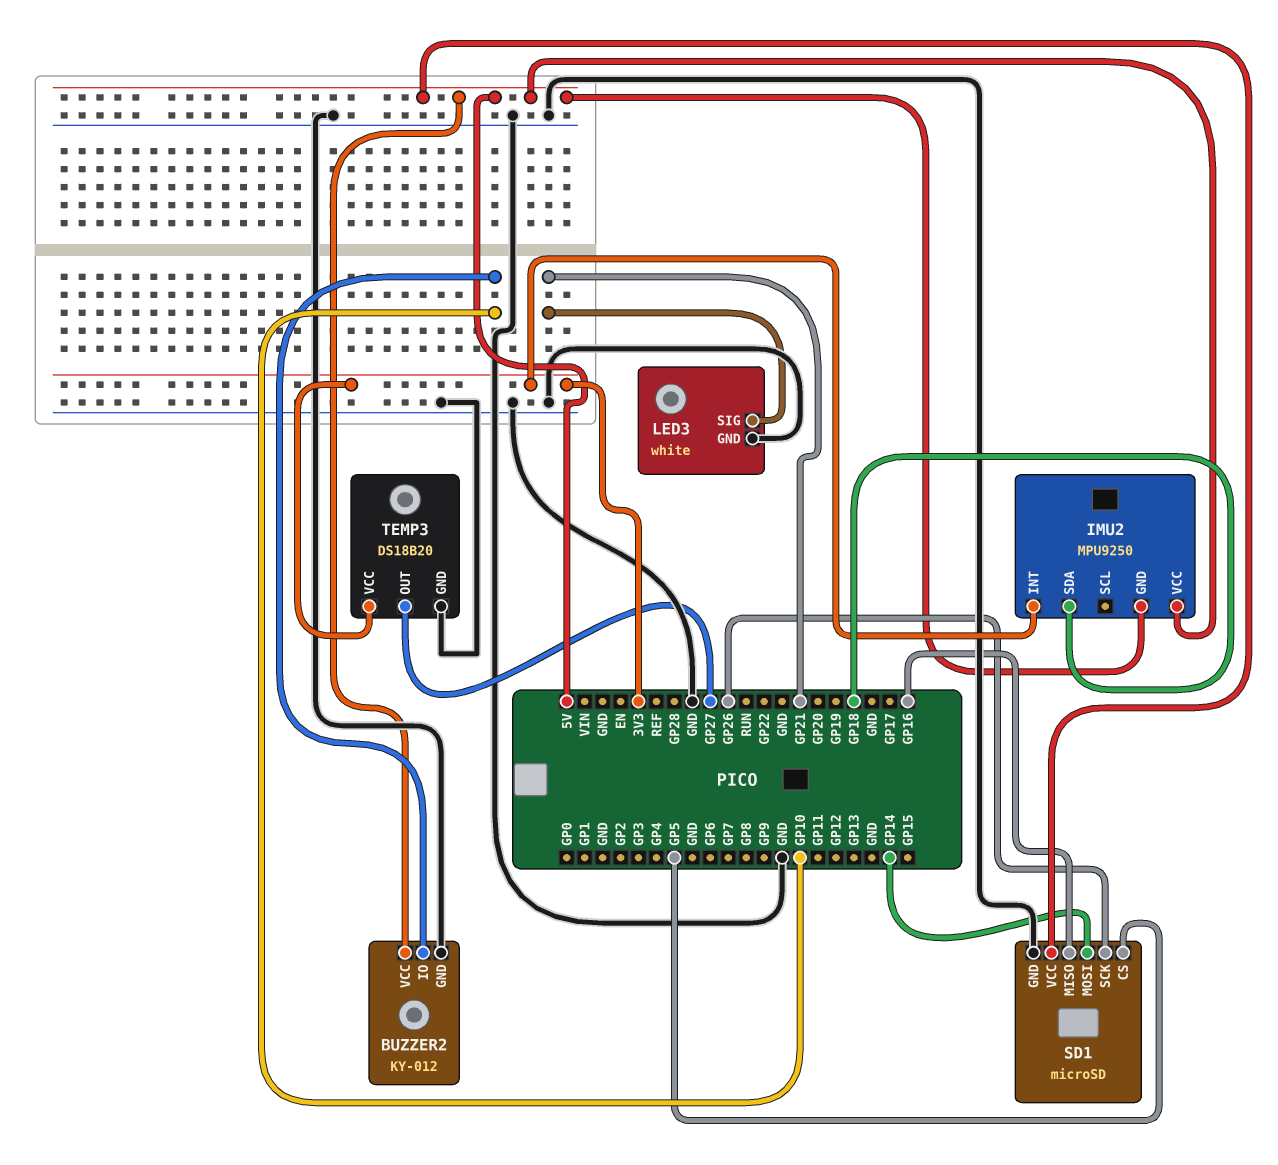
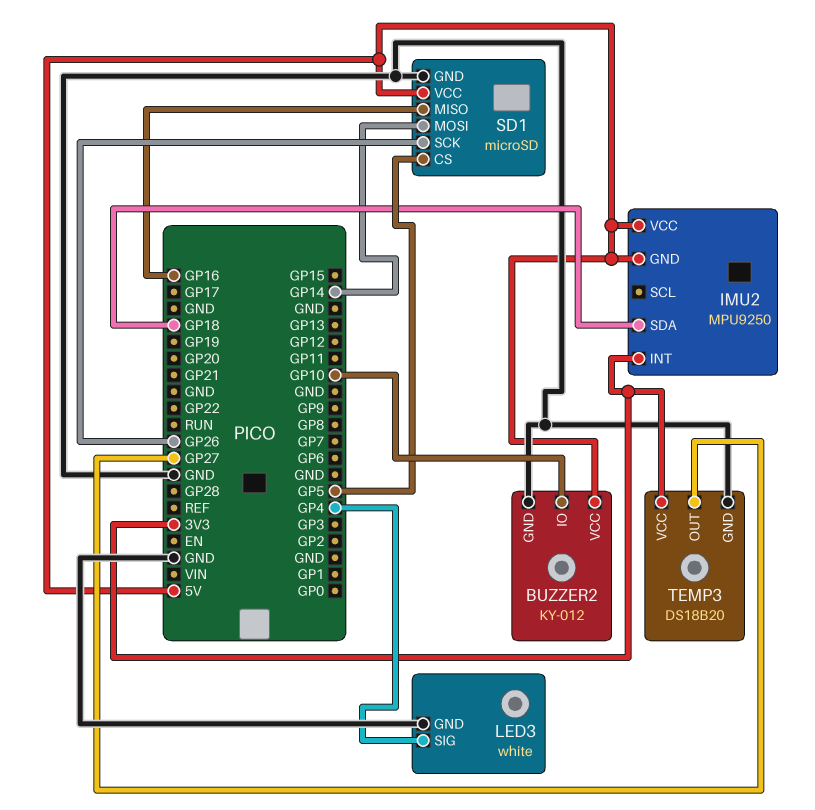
LED3 pin SIG: GP21 -> GP4

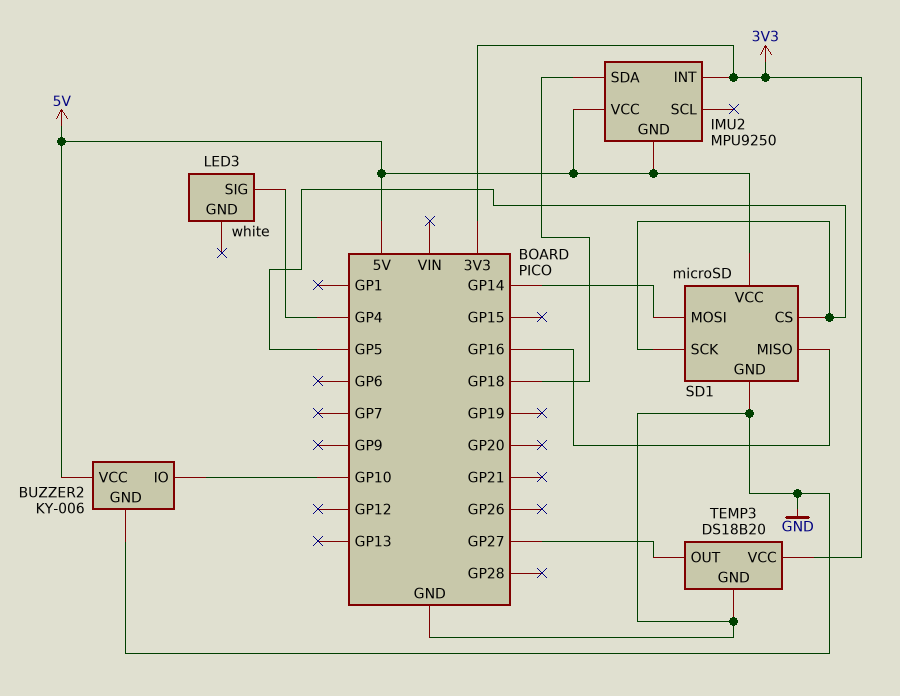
BUZZER2: KY-012 -> KY-006
LED3 pin GND: GND -> none
SD1 pin SCK: GP26 -> GP5

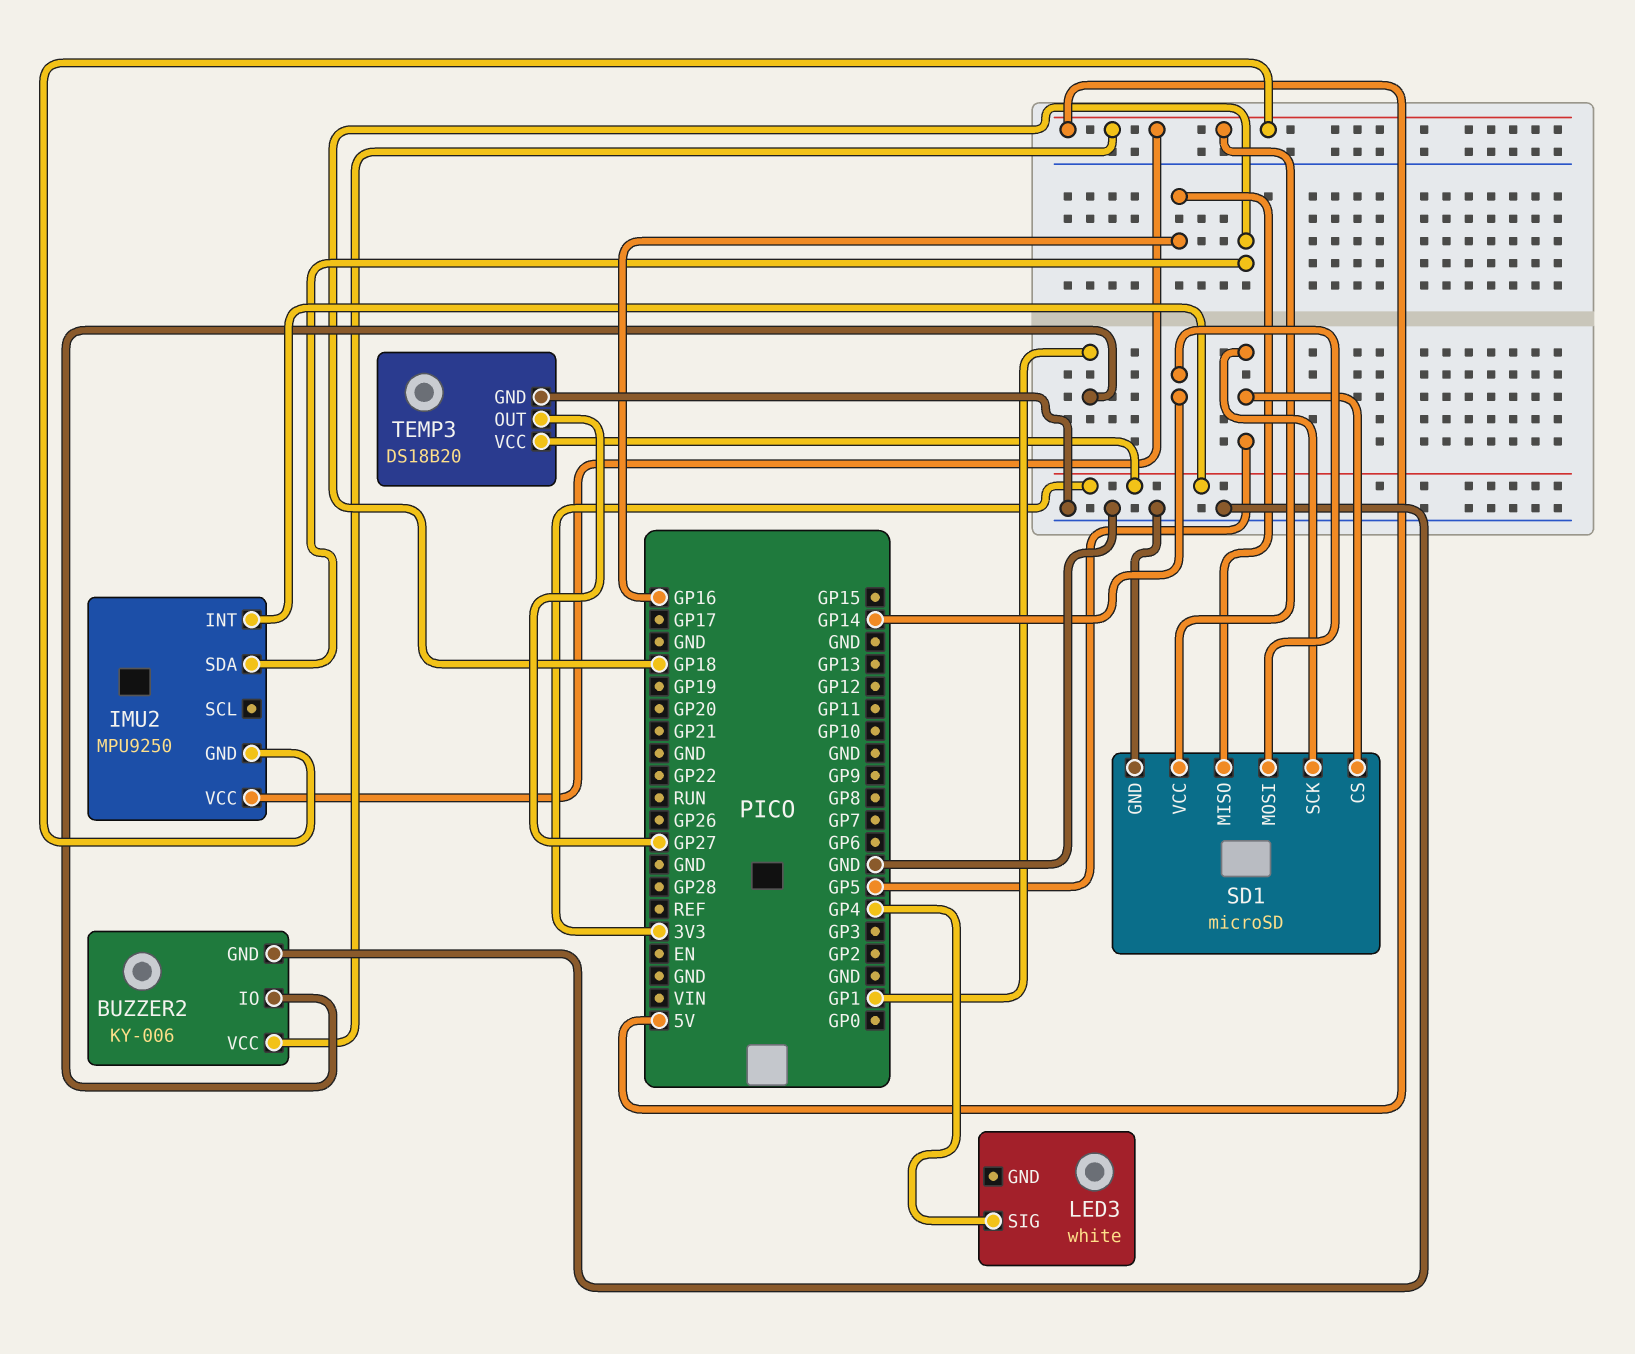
BUZZER2 pin IO: GP10 -> GP1

